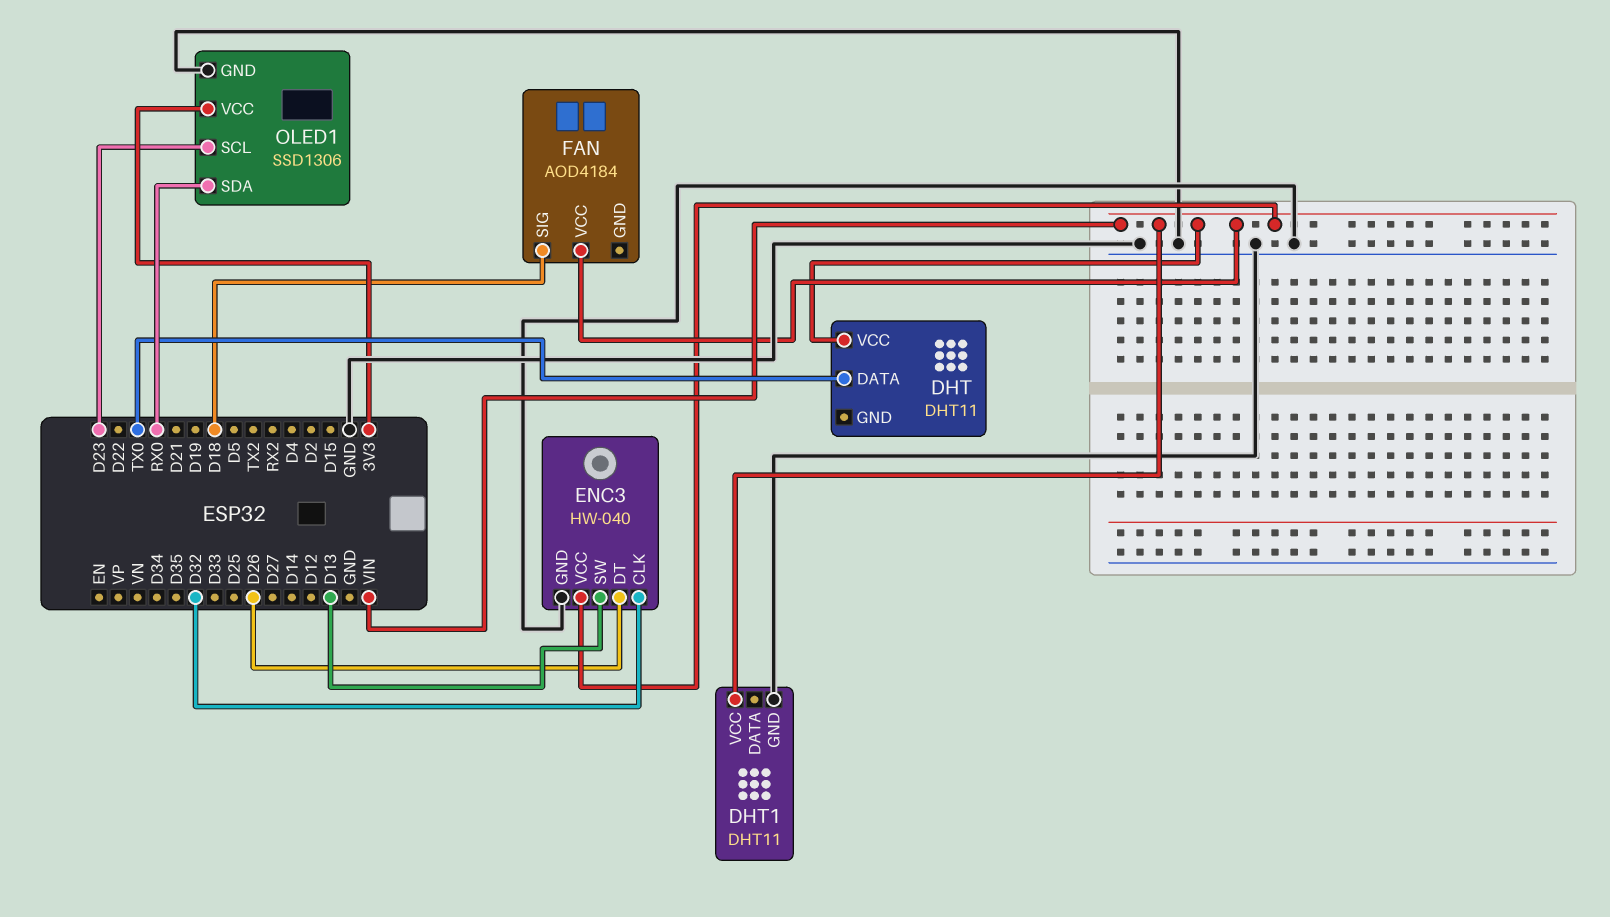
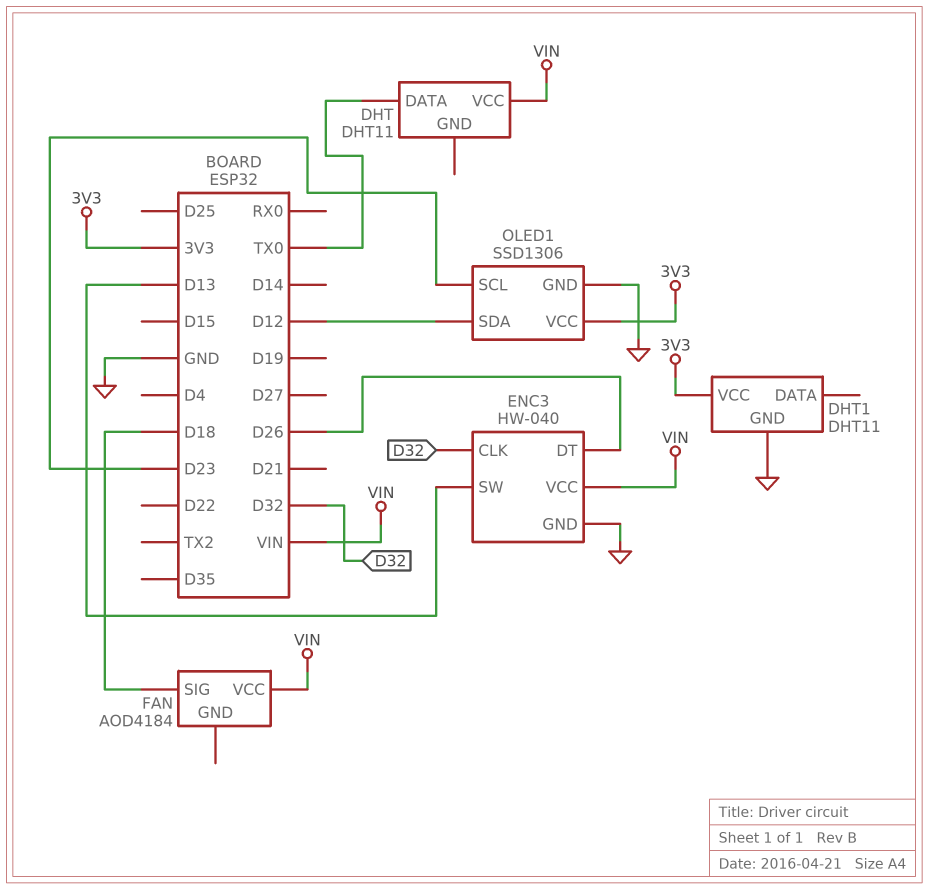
DHT1 pin VCC: VIN -> 3V3
OLED1 pin SDA: RX0 -> D12

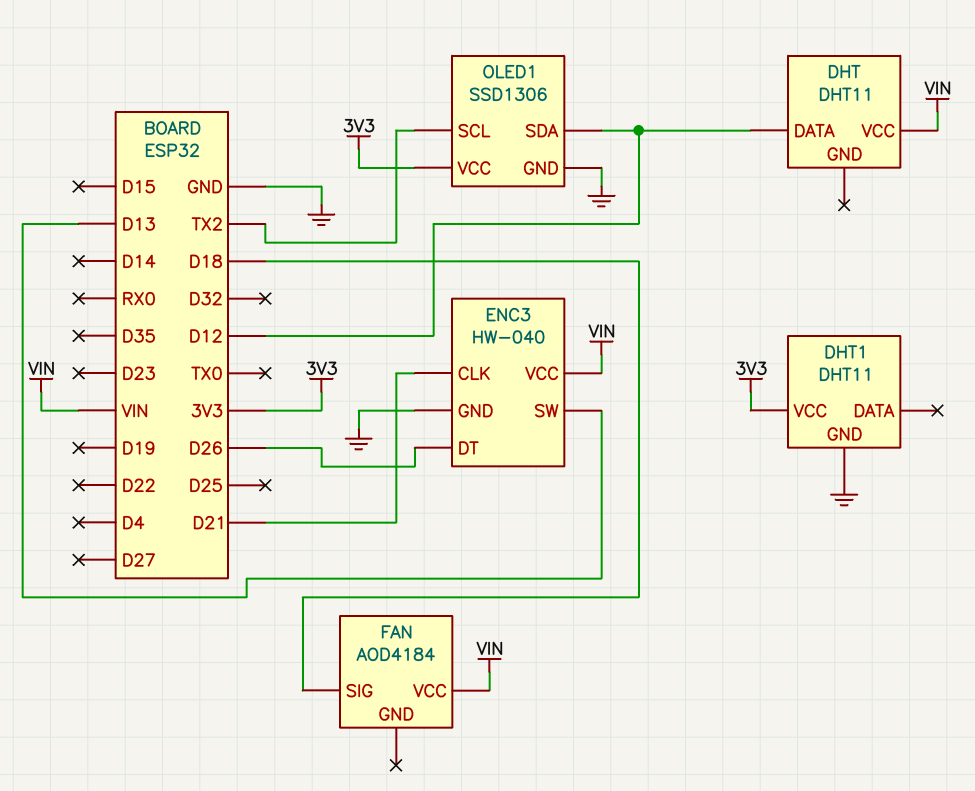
DHT pin DATA: TX0 -> D12
ENC3 pin CLK: D32 -> D21
OLED1 pin SCL: D23 -> TX2

